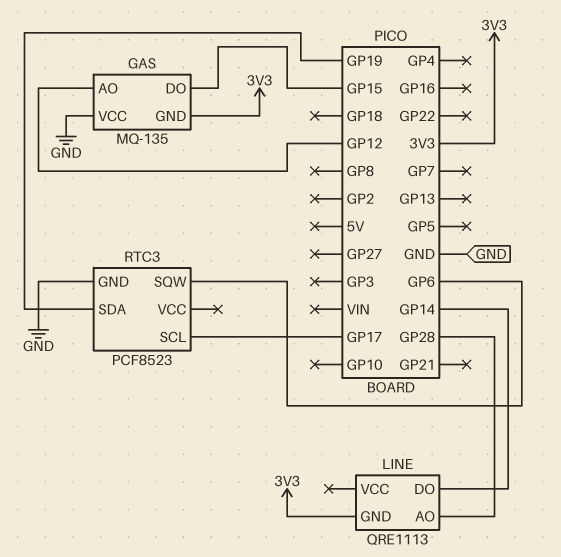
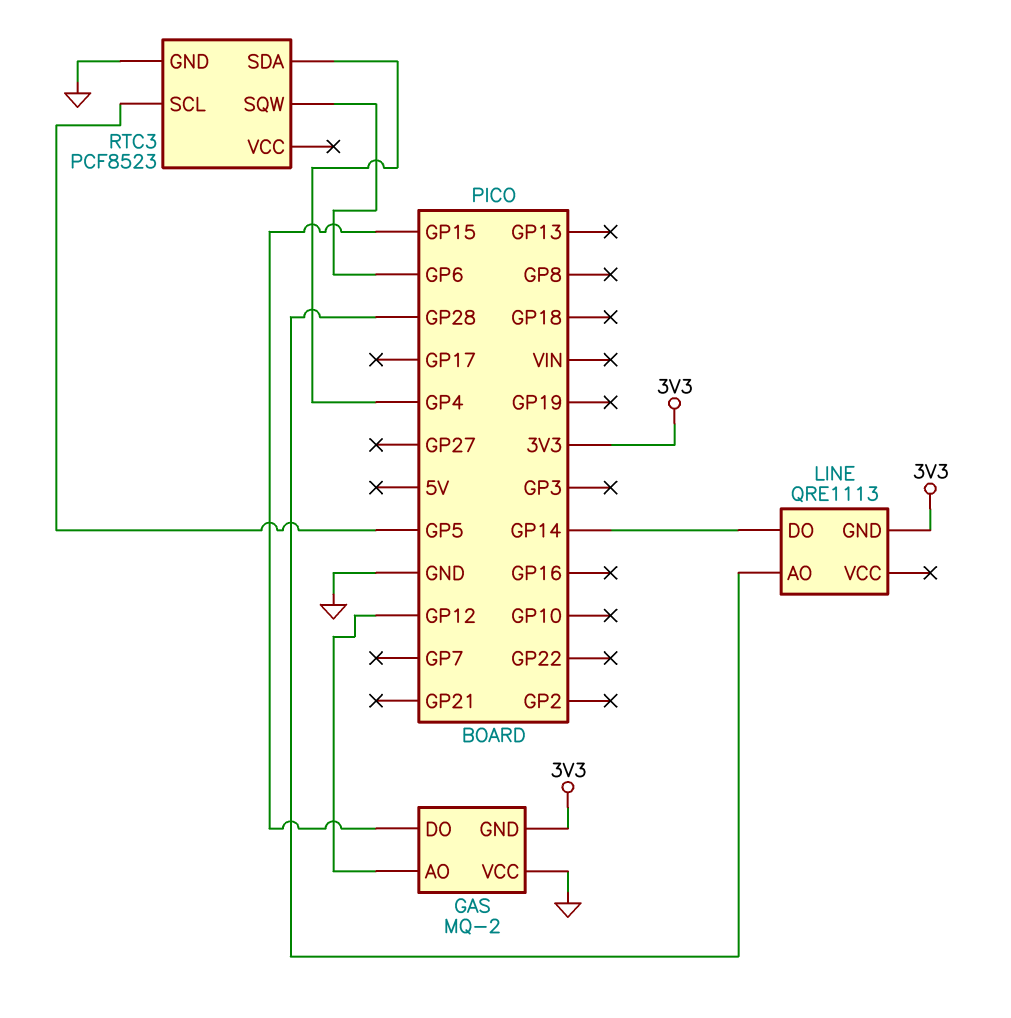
GAS: MQ-135 -> MQ-2
RTC3 pin SCL: GP17 -> GP5
RTC3 pin SDA: GP19 -> GP4

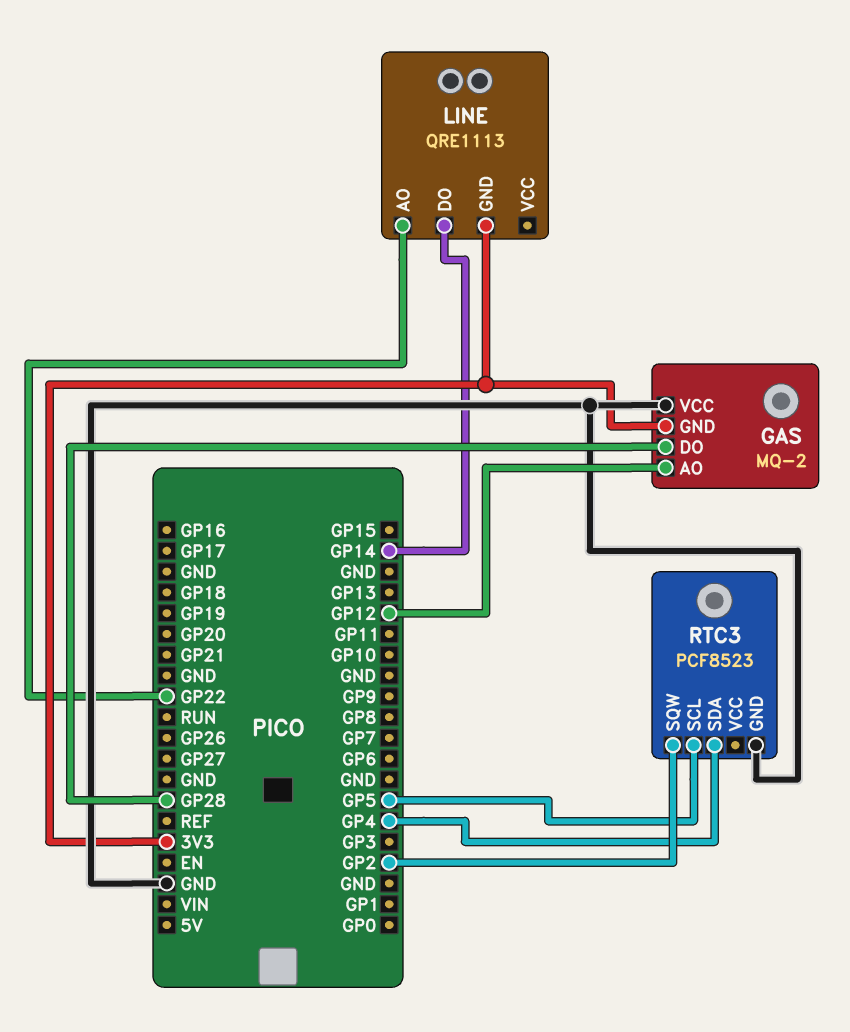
GAS pin DO: GP15 -> GP28
LINE pin AO: GP28 -> GP22
RTC3 pin SQW: GP6 -> GP2

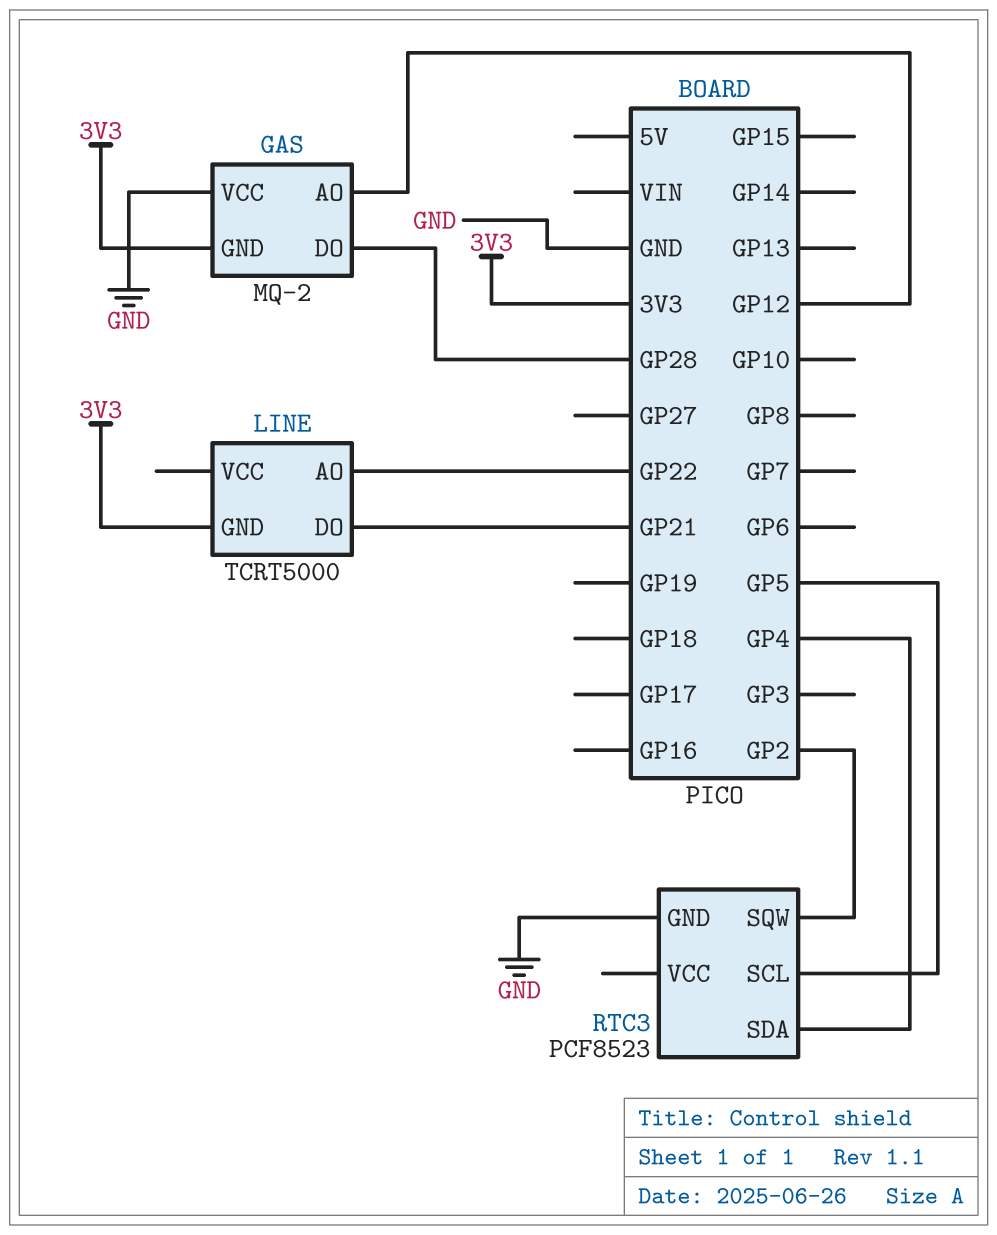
LINE: QRE1113 -> TCRT5000
LINE pin DO: GP14 -> GP21

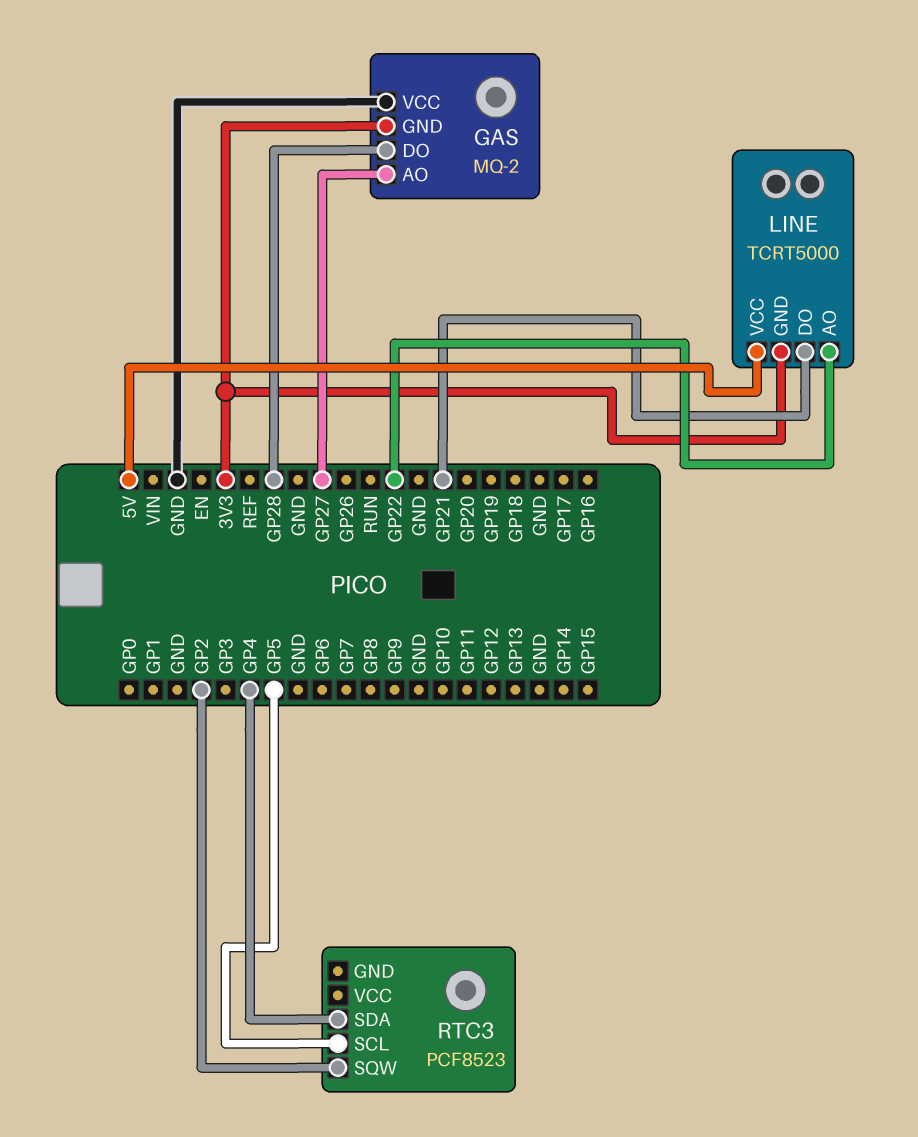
GAS pin AO: GP12 -> GP27
LINE pin VCC: none -> 5V
RTC3 pin GND: GND -> none

